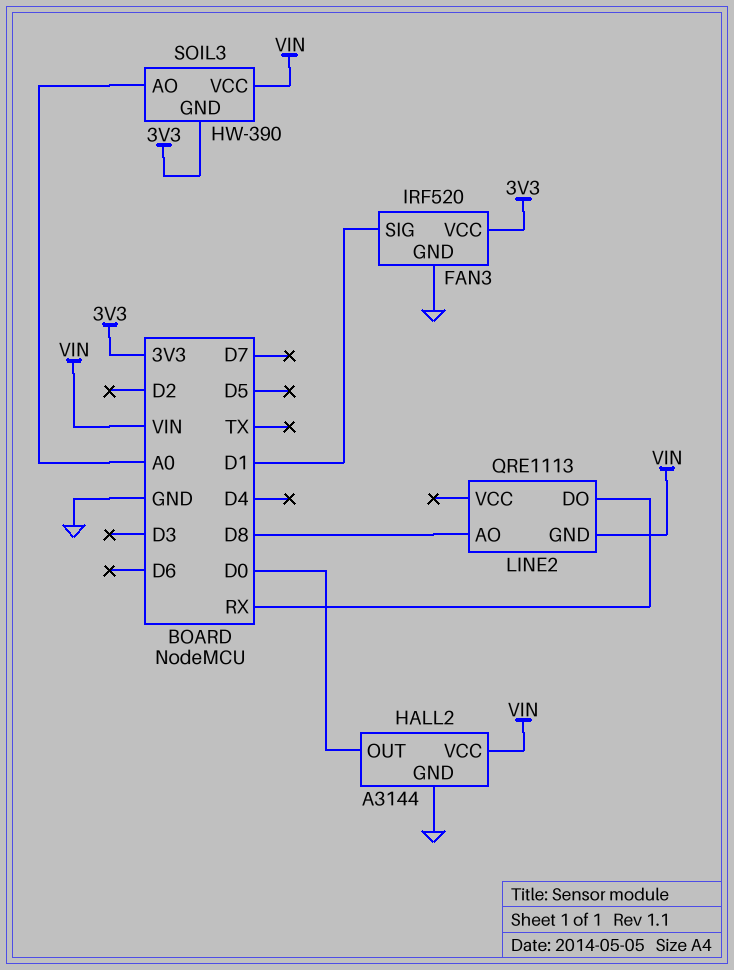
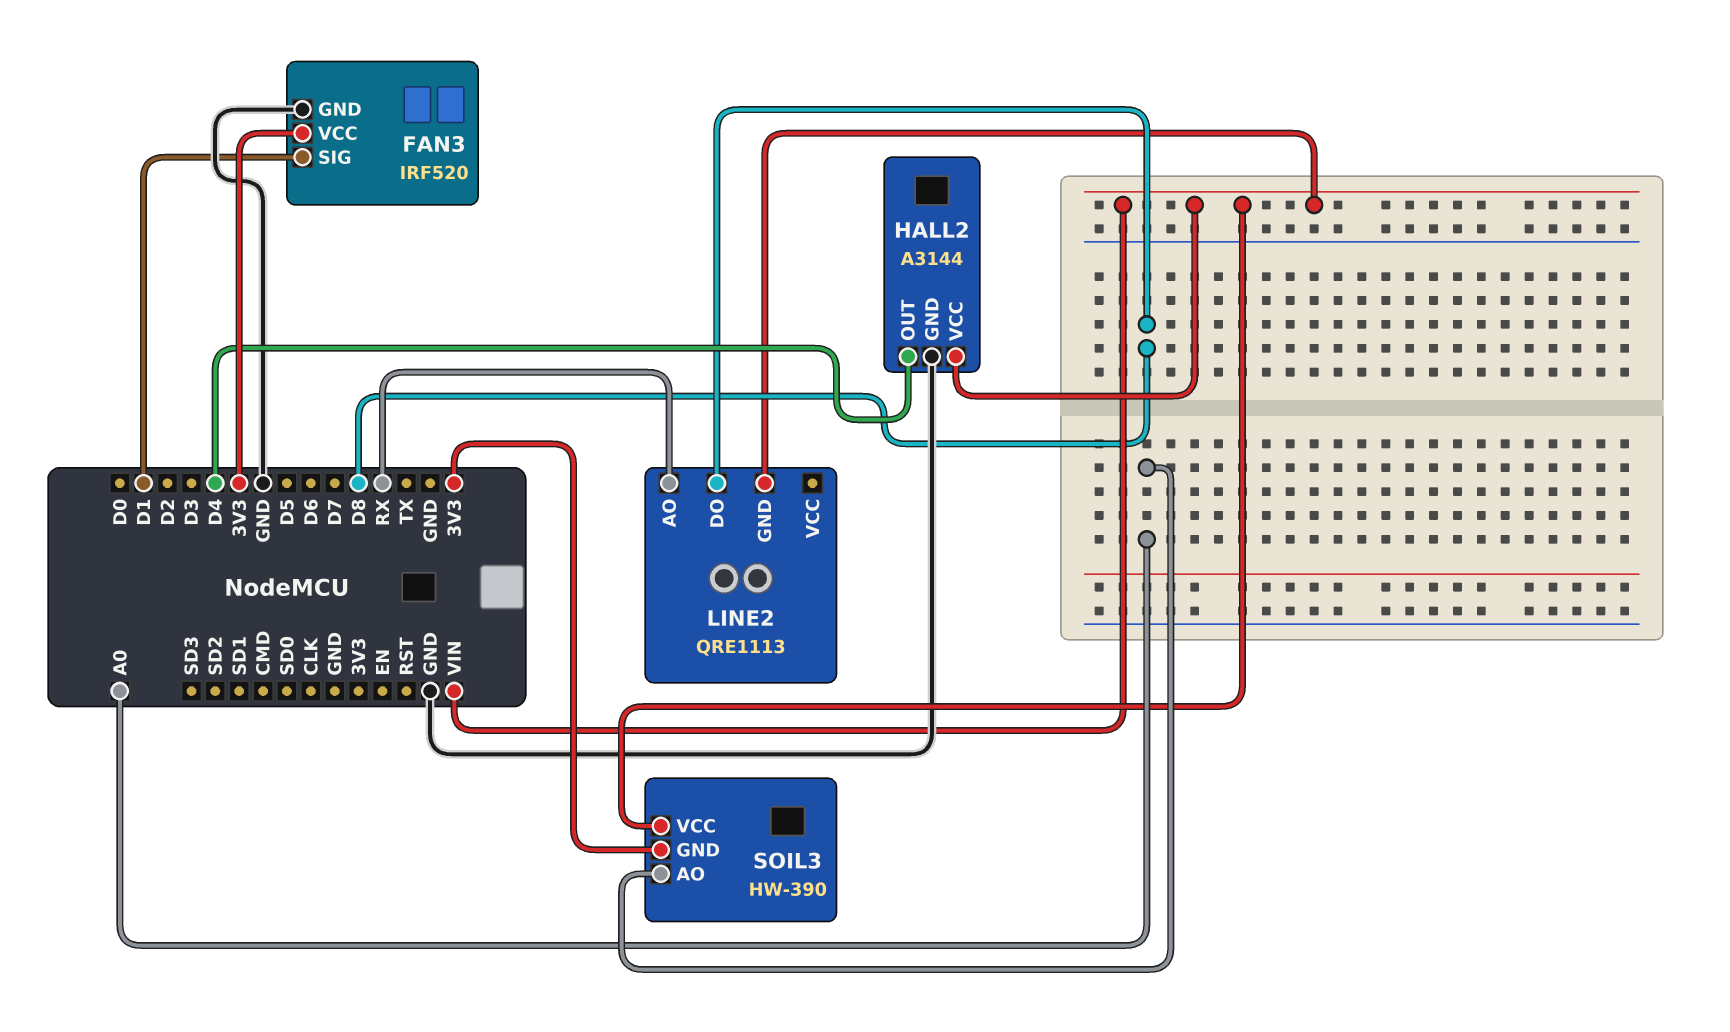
HALL2 pin OUT: D0 -> D4
LINE2 pin AO: D8 -> RX
LINE2 pin DO: RX -> D8

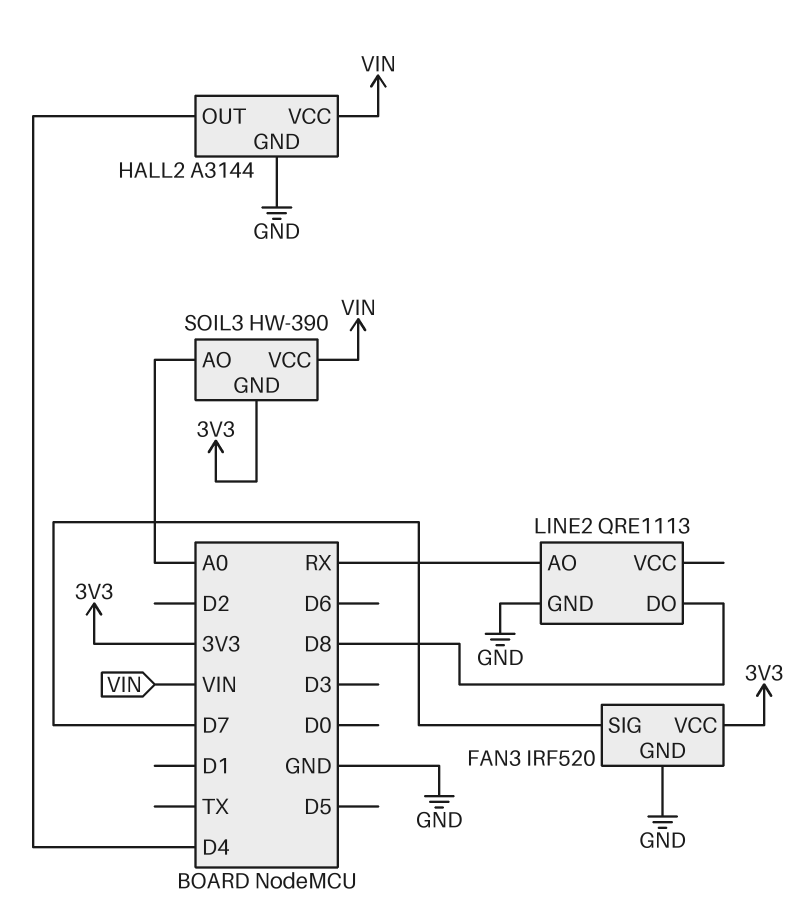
FAN3 pin SIG: D1 -> D7
LINE2 pin GND: VIN -> GND

